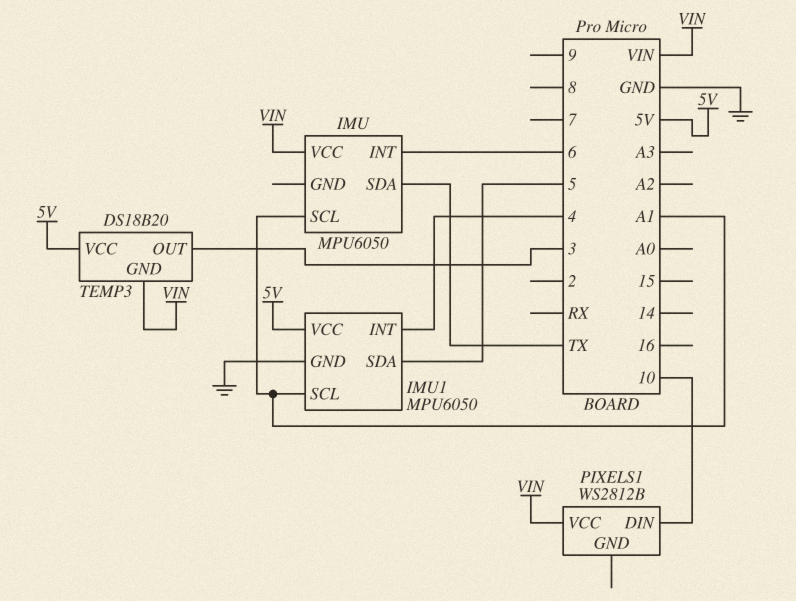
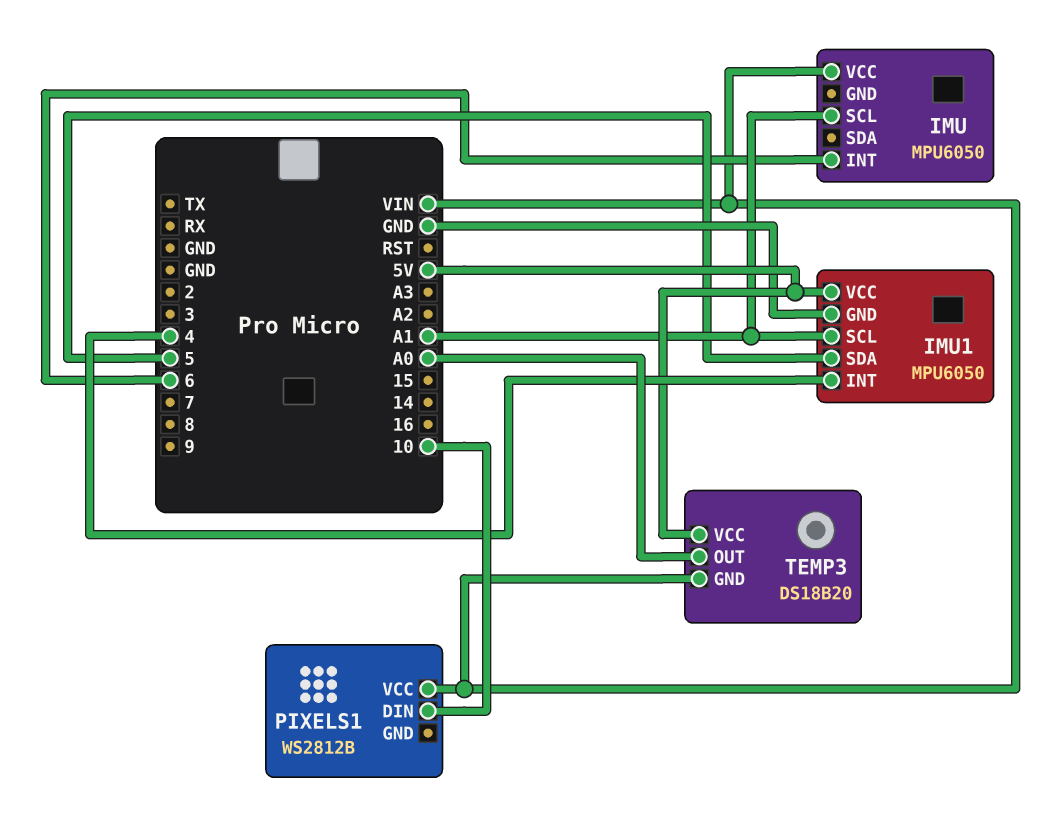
IMU pin SDA: TX -> none
TEMP3 pin OUT: 3 -> A0

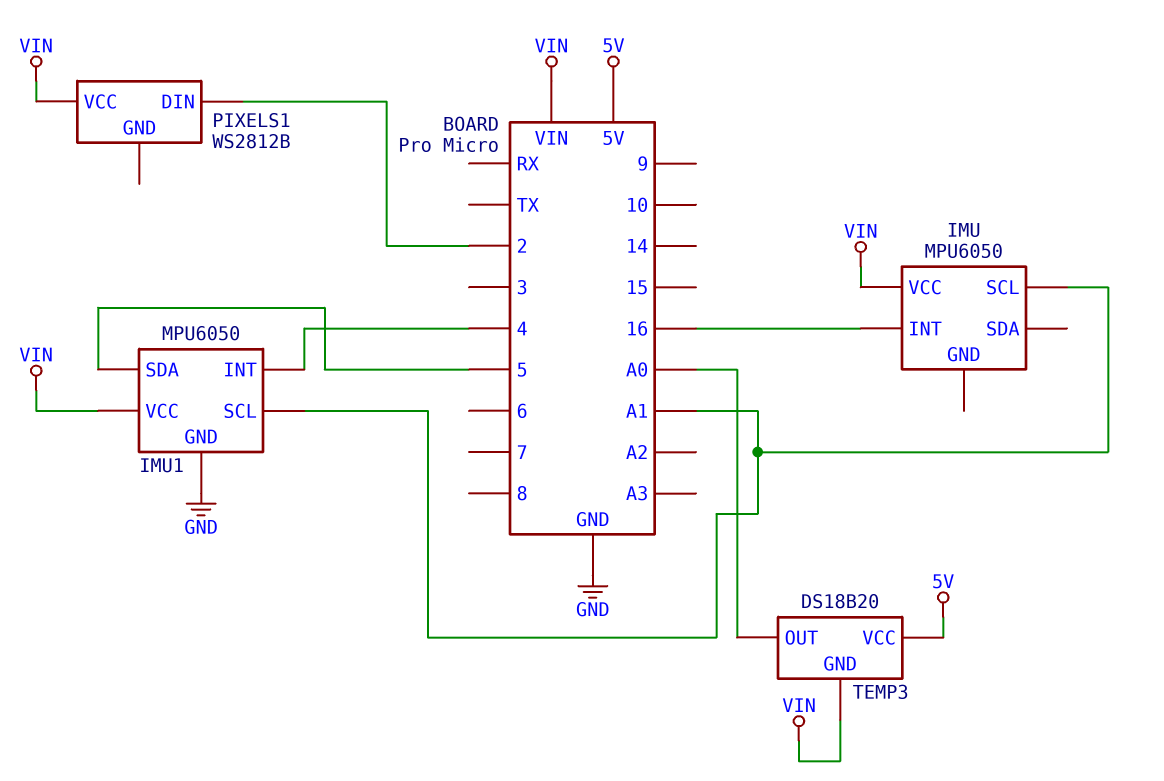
IMU pin INT: 6 -> 16
IMU1 pin VCC: 5V -> VIN
PIXELS1 pin DIN: 10 -> 2

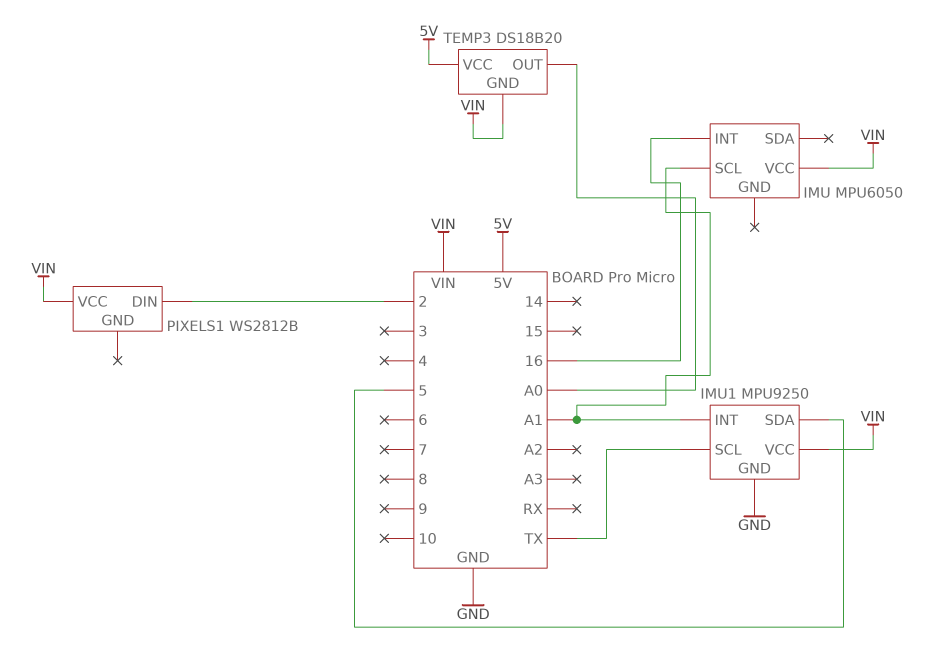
IMU1: MPU6050 -> MPU9250
IMU1 pin INT: 4 -> A1
IMU1 pin SCL: A1 -> TX

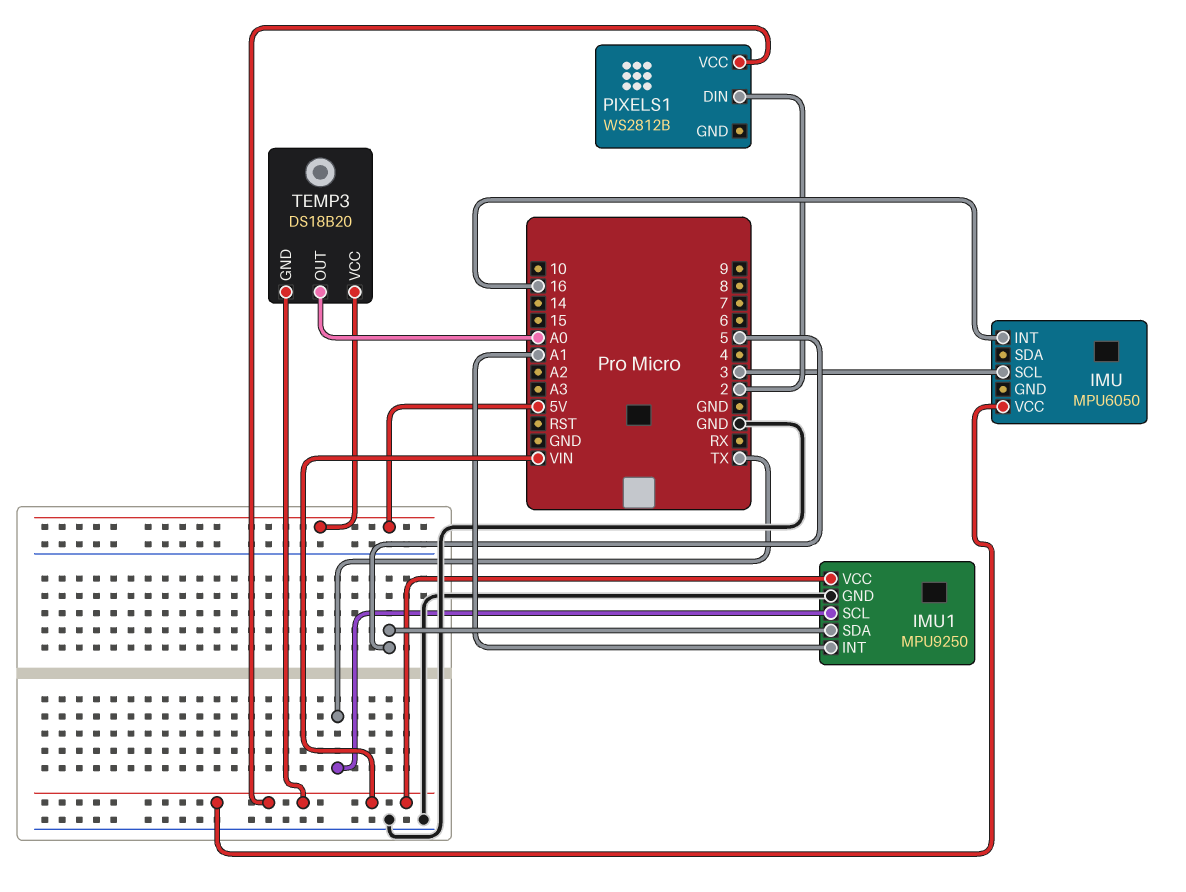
IMU pin SCL: A1 -> 3

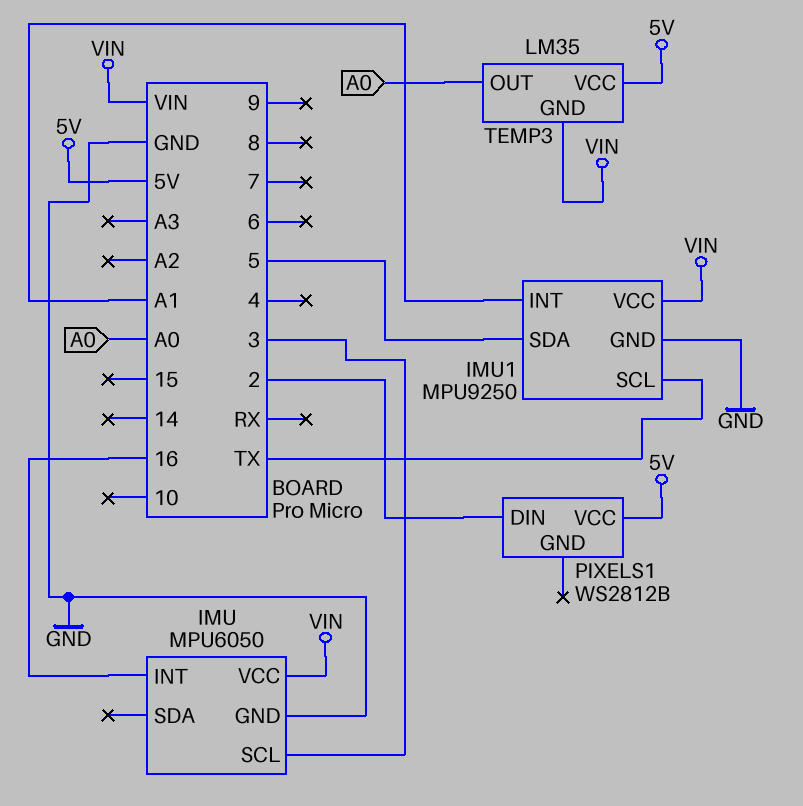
IMU pin GND: none -> GND
PIXELS1 pin VCC: VIN -> 5V
TEMP3: DS18B20 -> LM35

